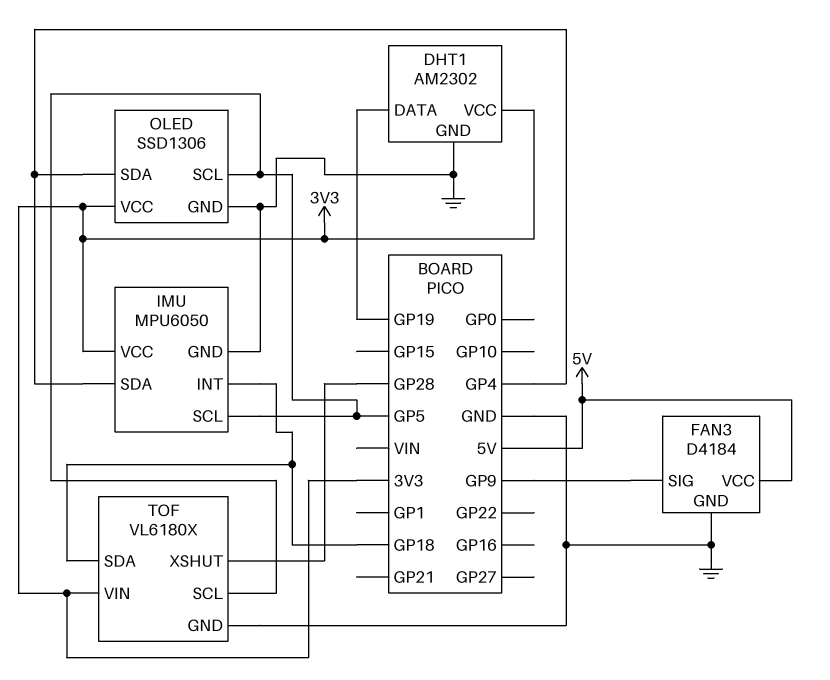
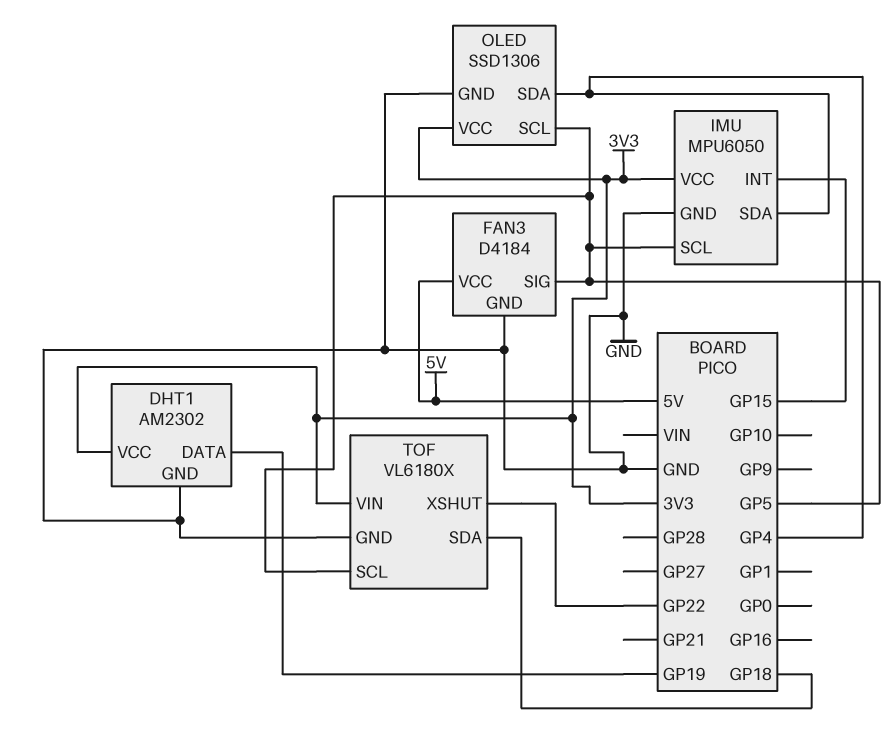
FAN3 pin SIG: GP9 -> GP5
IMU pin INT: GP18 -> GP15
TOF pin XSHUT: GP28 -> GP22

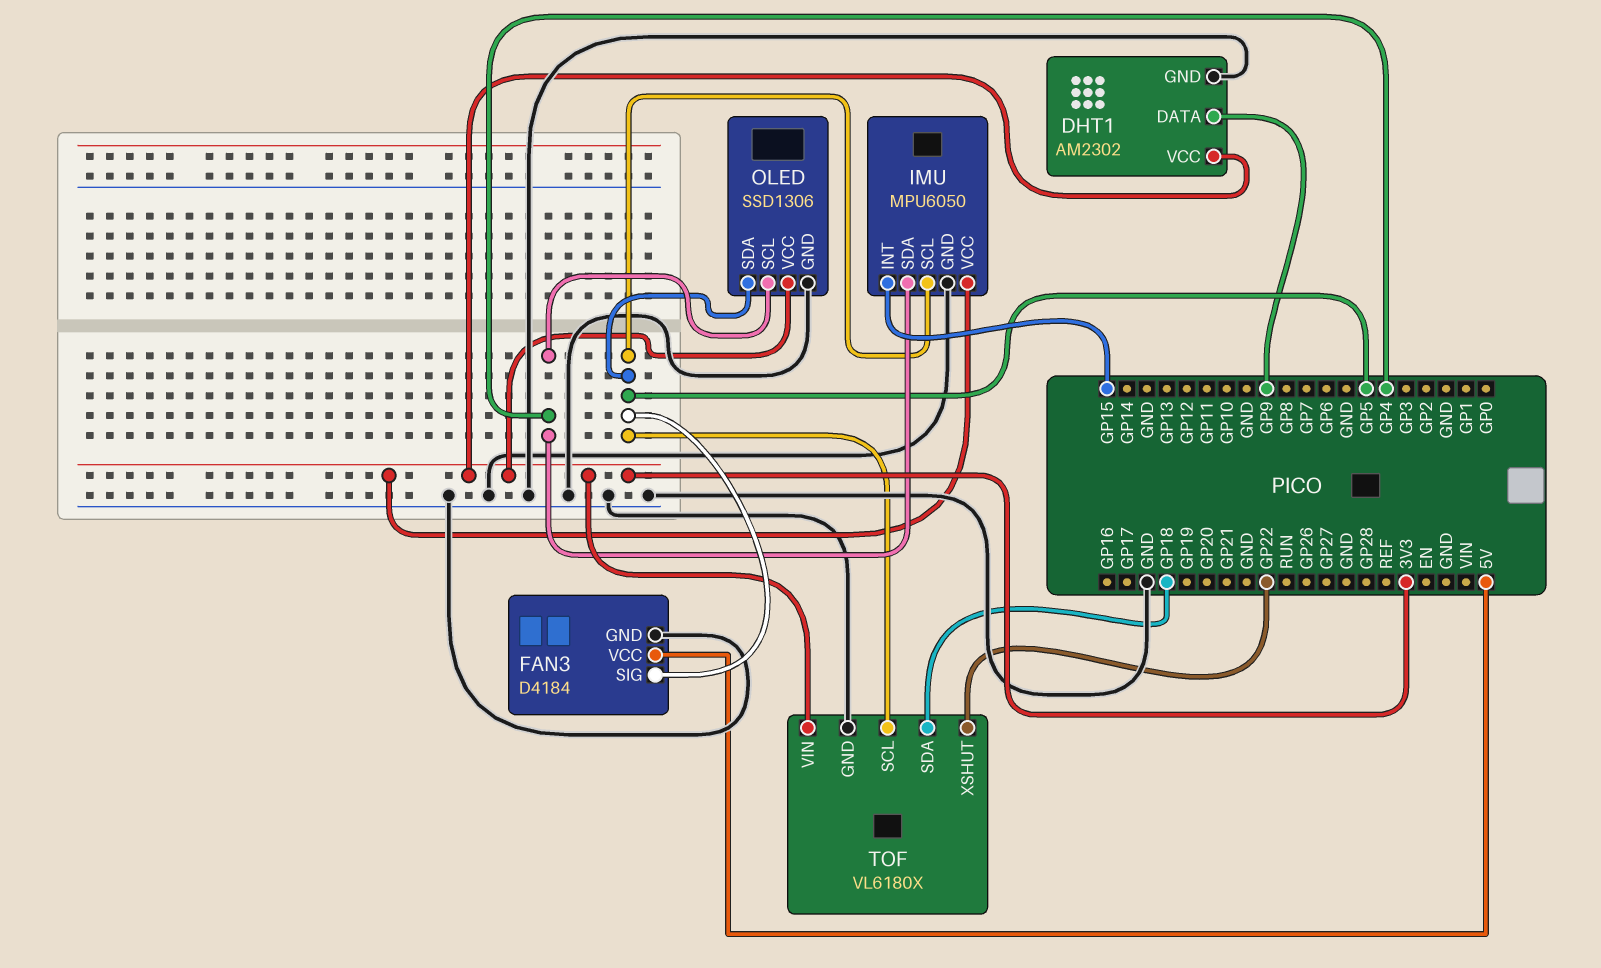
DHT1 pin DATA: GP19 -> GP9
OLED pin SCL: GP5 -> GP4
OLED pin SDA: GP4 -> GP5

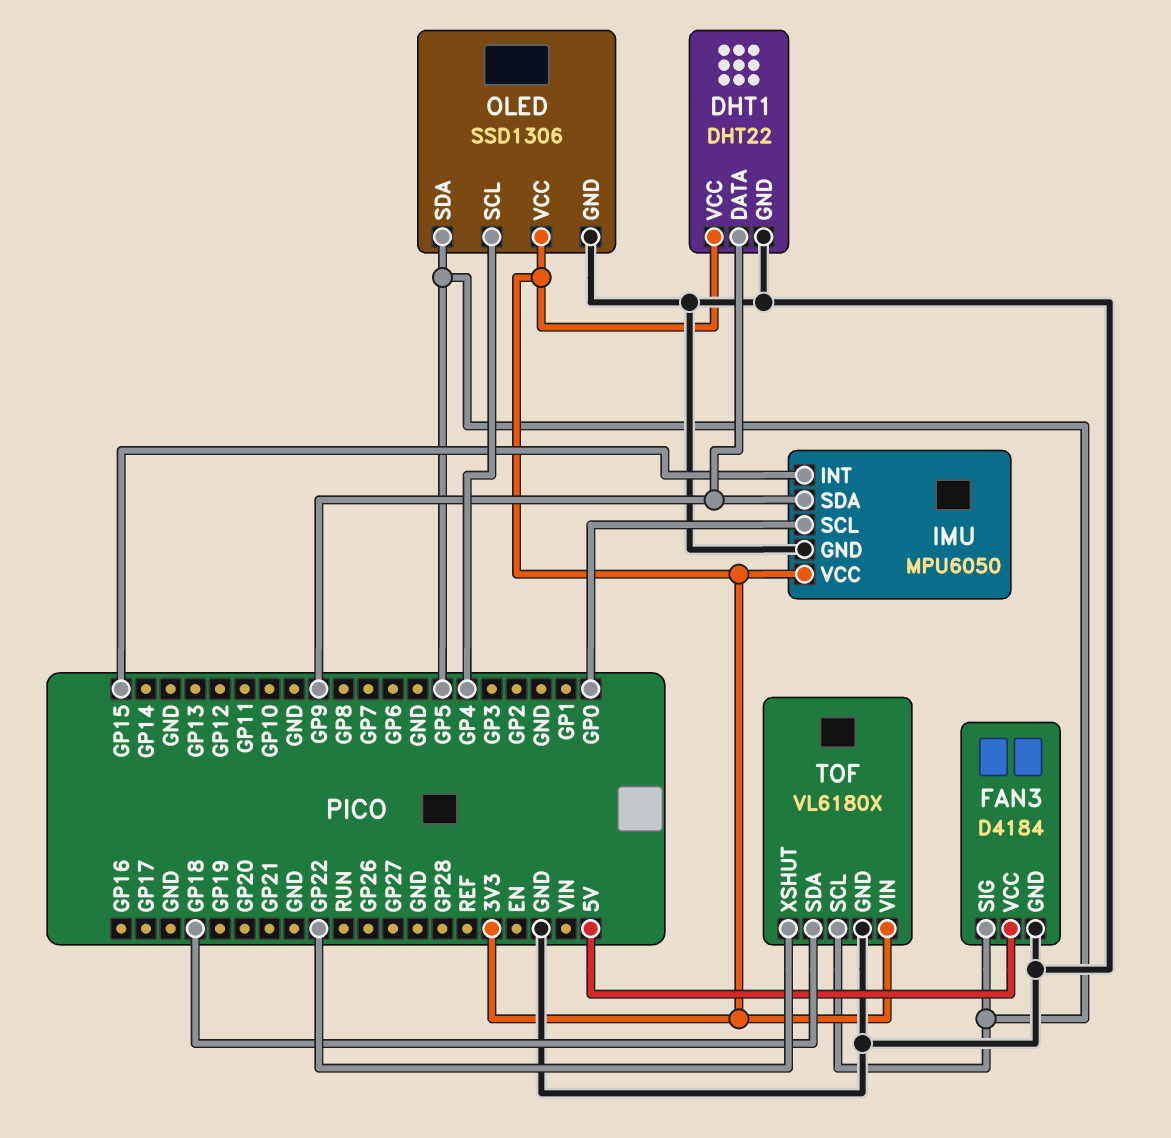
DHT1: AM2302 -> DHT22
IMU pin SCL: GP5 -> GP0
IMU pin SDA: GP4 -> GP9

